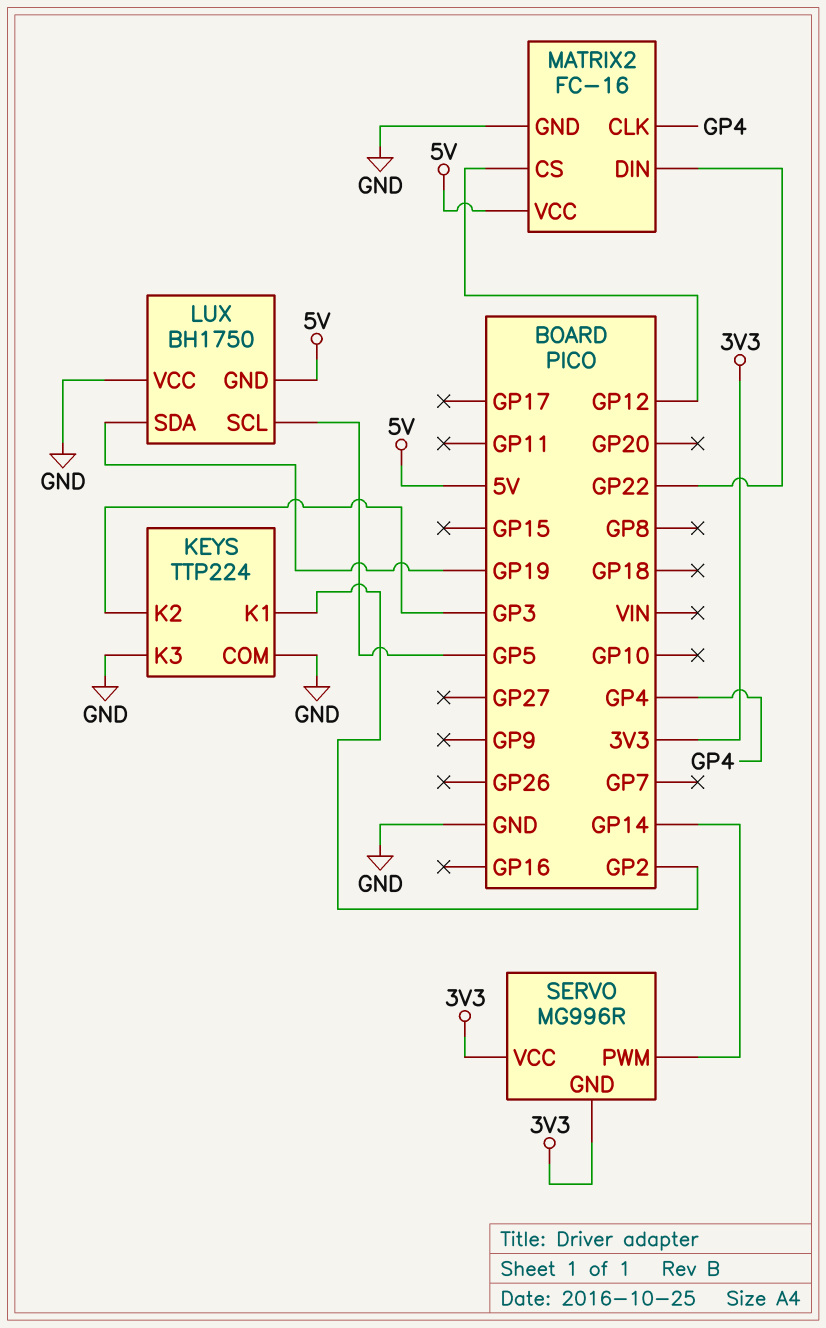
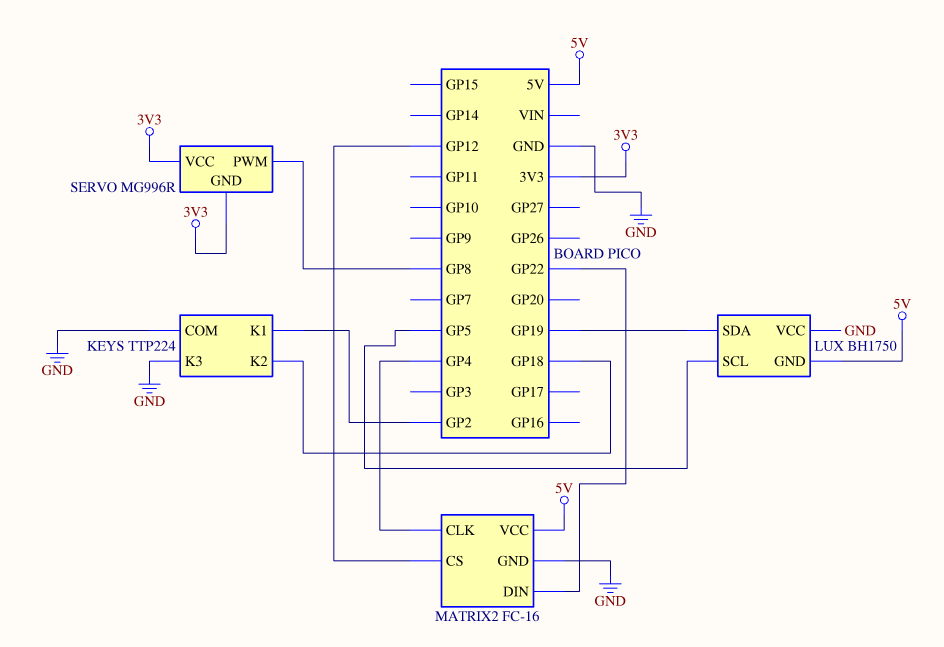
KEYS pin K2: GP3 -> GP18
SERVO pin PWM: GP14 -> GP8

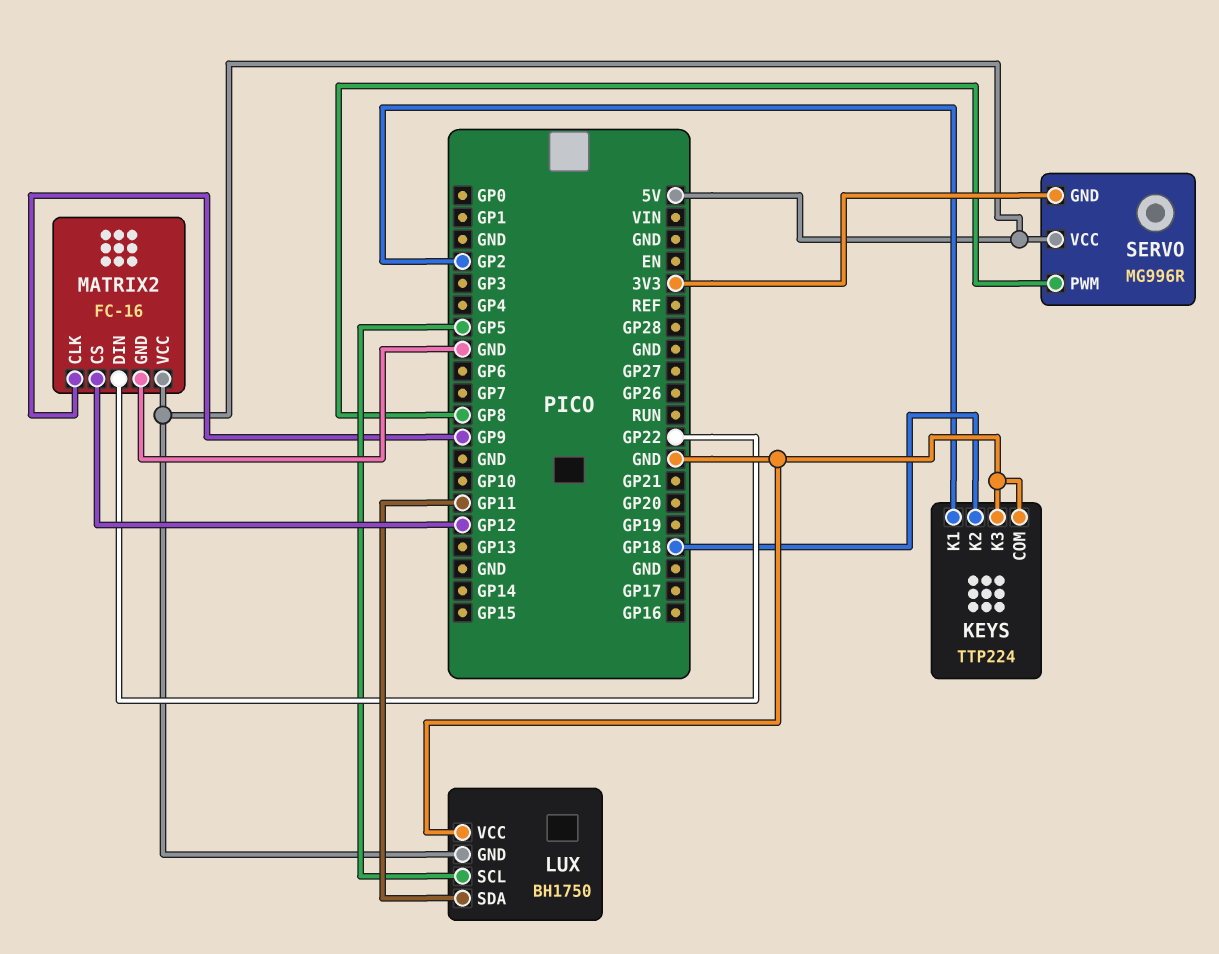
LUX pin SDA: GP19 -> GP11
MATRIX2 pin CLK: GP4 -> GP9
SERVO pin VCC: 3V3 -> 5V

